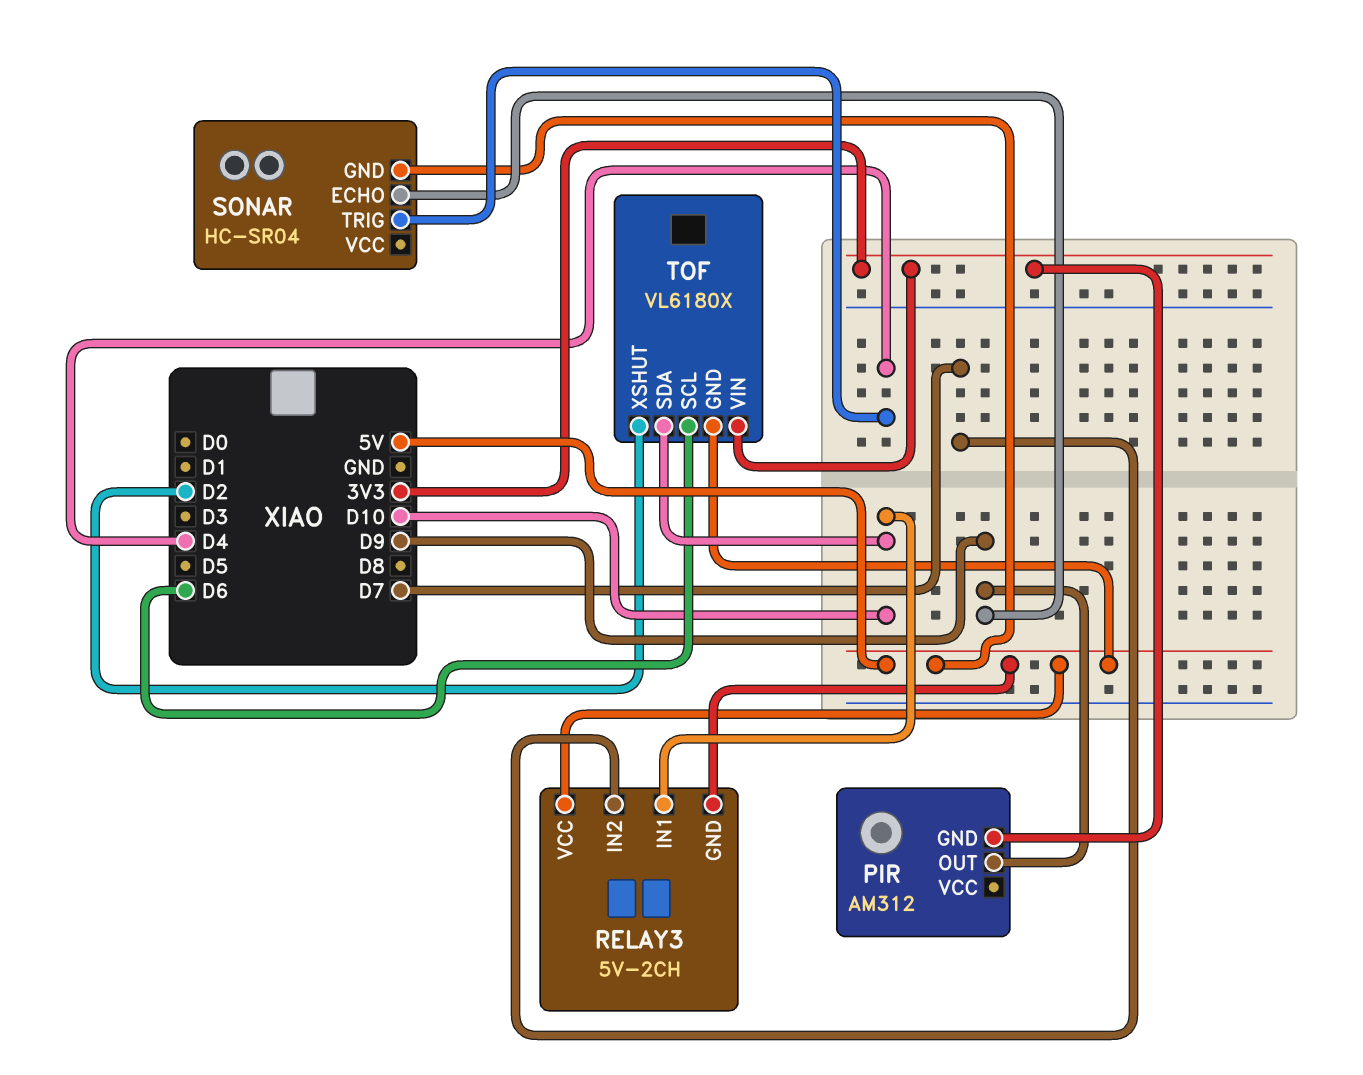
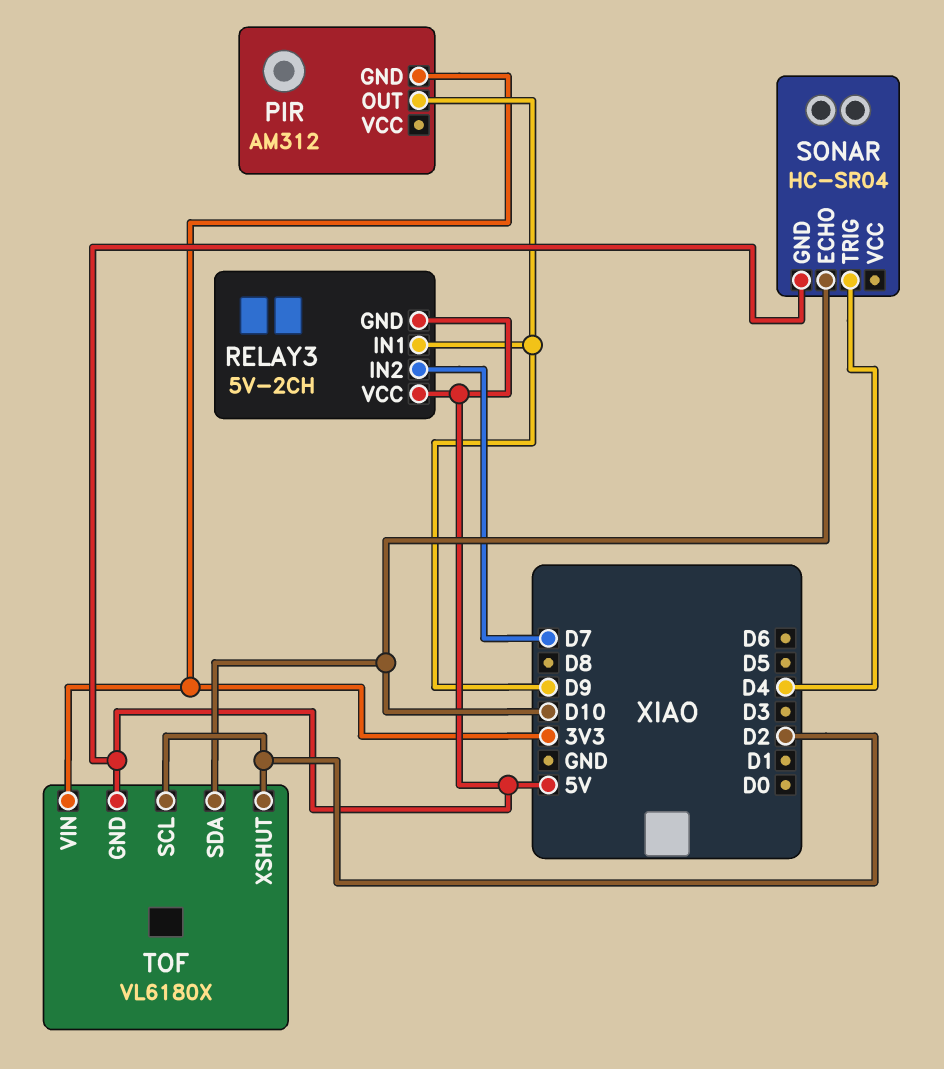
RELAY3 pin IN1: D10 -> D9
SONAR pin ECHO: D9 -> D10
TOF pin SCL: D6 -> D2

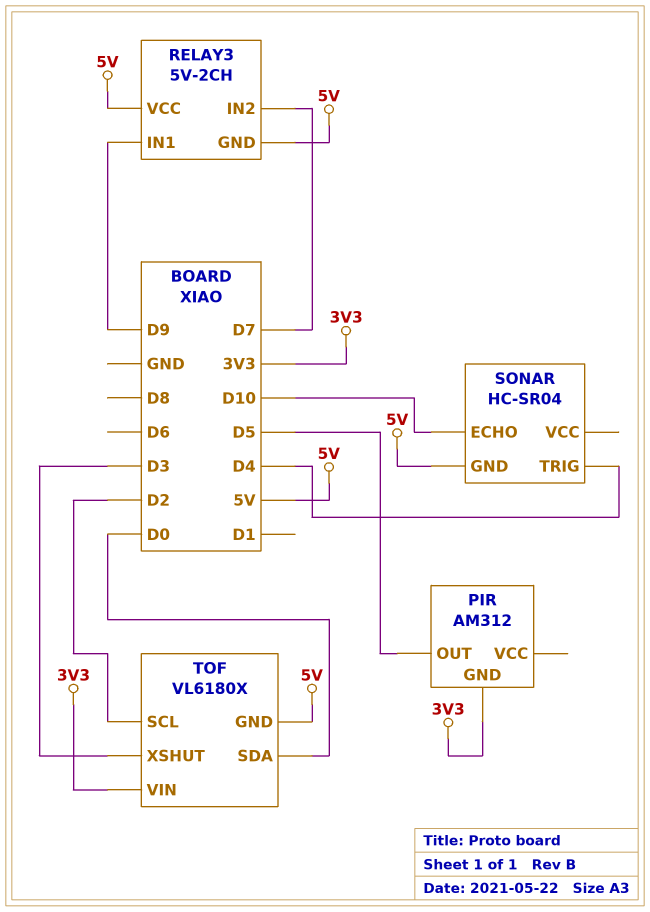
PIR pin OUT: D9 -> D5
TOF pin SDA: D10 -> D0
TOF pin XSHUT: D2 -> D3

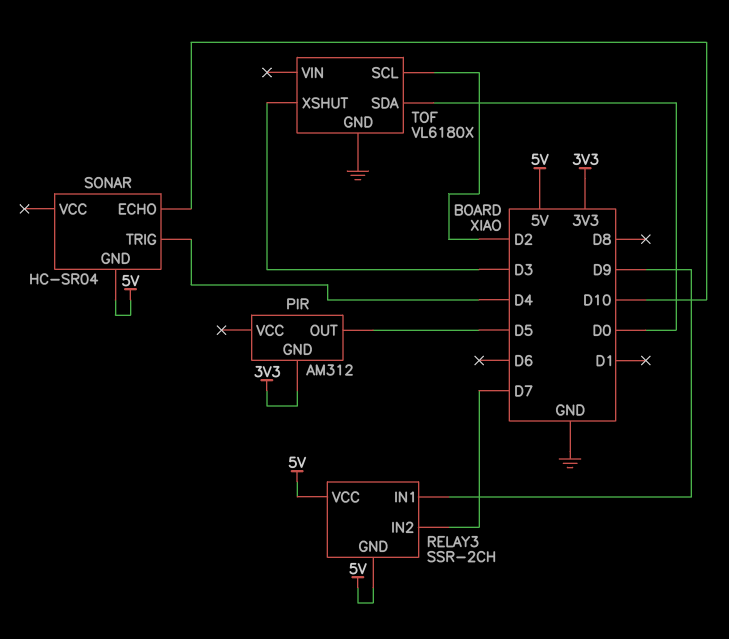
RELAY3: 5V-2CH -> SSR-2CH
TOF pin GND: 5V -> GND
TOF pin VIN: 3V3 -> none

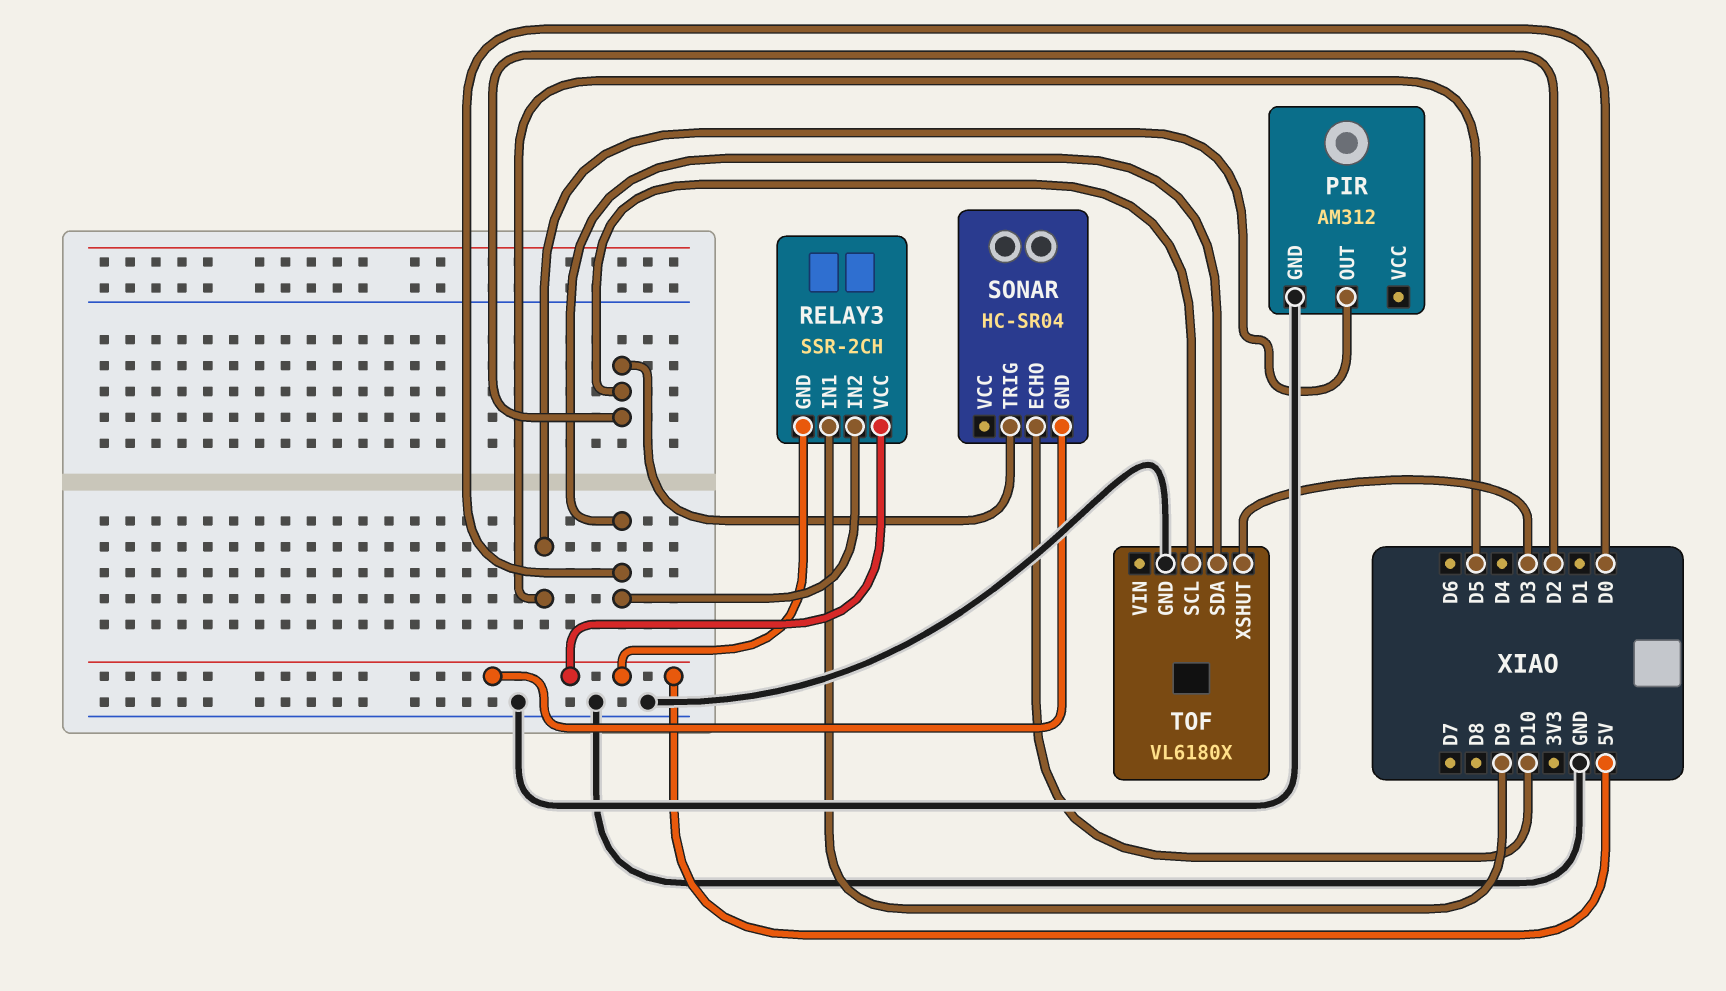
PIR pin GND: 3V3 -> GND
RELAY3 pin IN2: D7 -> D0
SONAR pin TRIG: D4 -> D2

